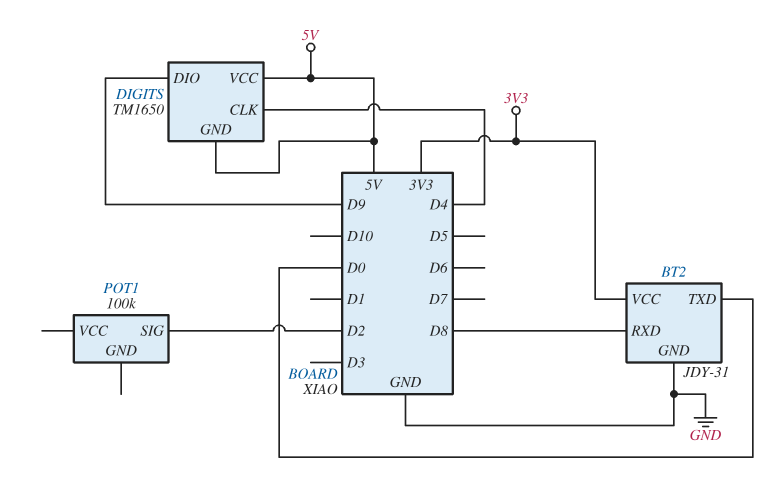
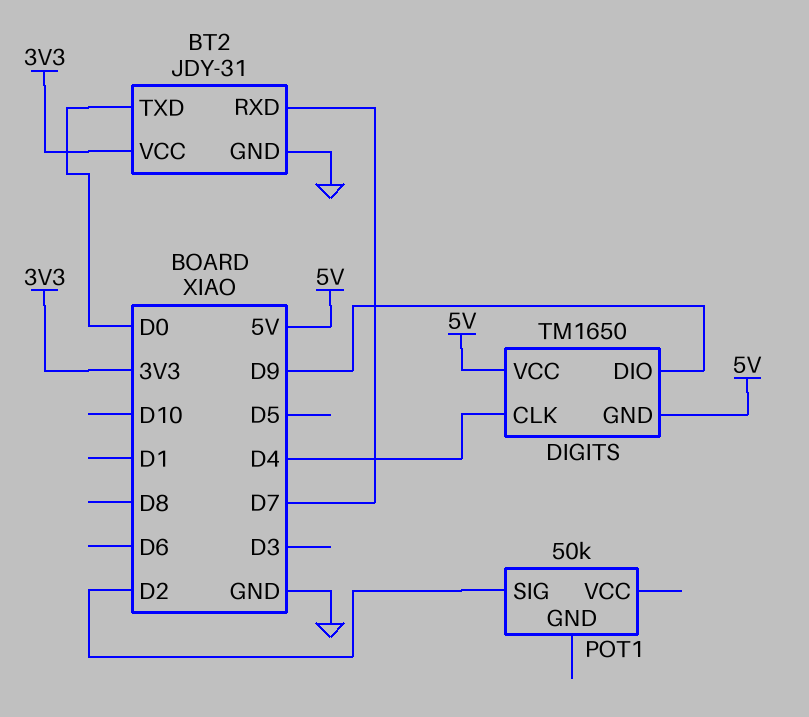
BT2 pin RXD: D8 -> D7
POT1: 100k -> 50k

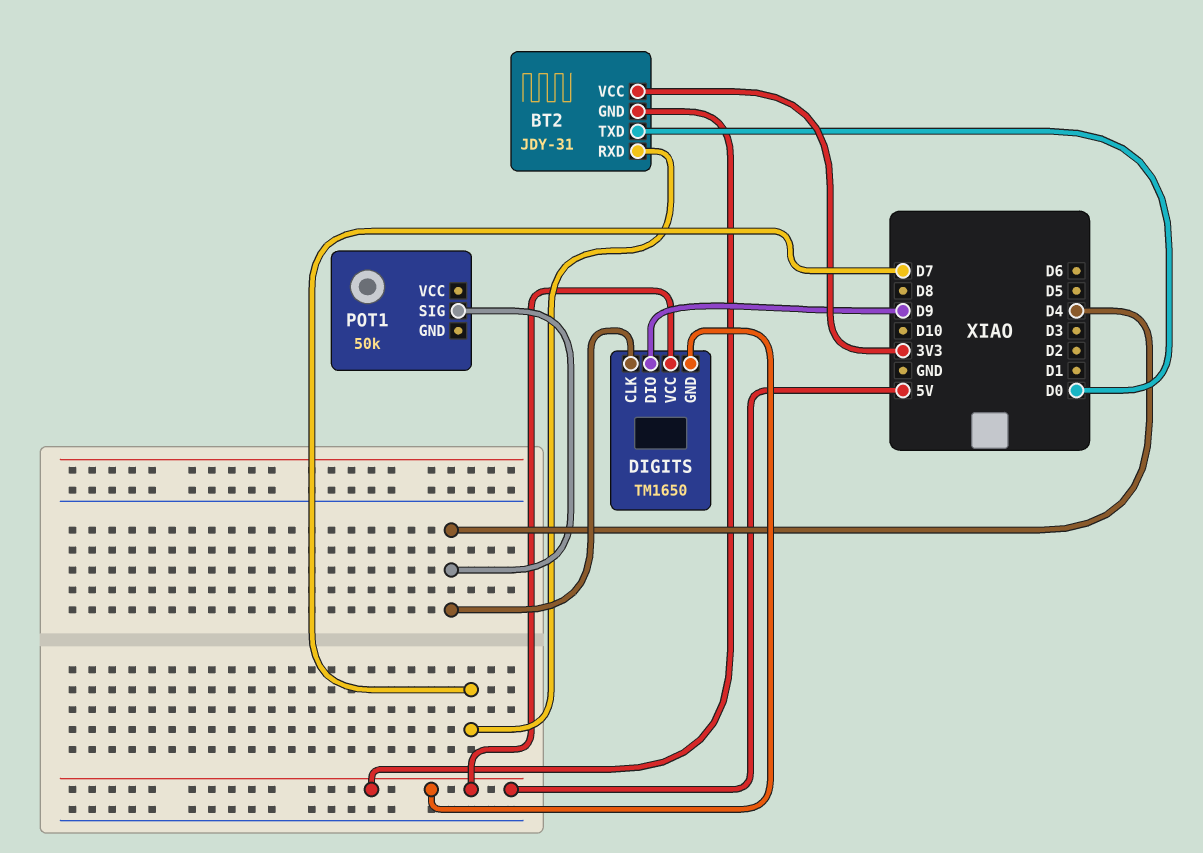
BT2 pin GND: GND -> 5V
POT1 pin SIG: D2 -> D4

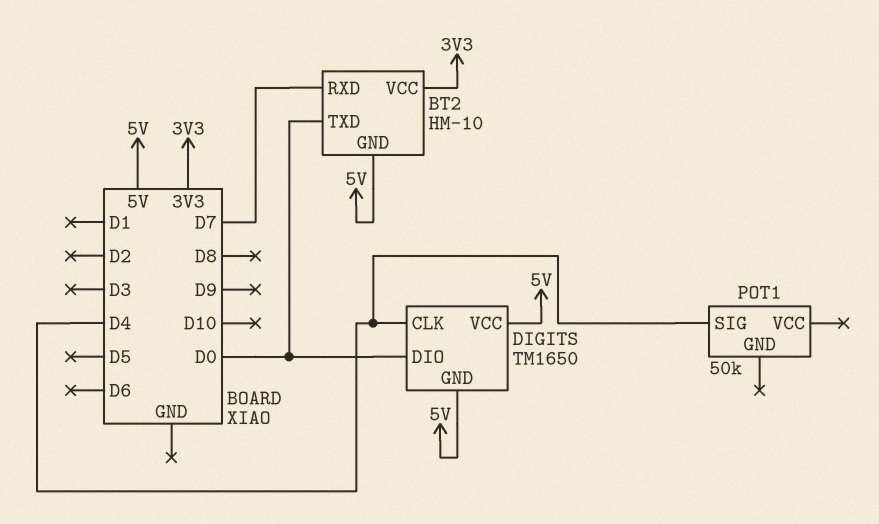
BT2: JDY-31 -> HM-10
DIGITS pin DIO: D9 -> D0

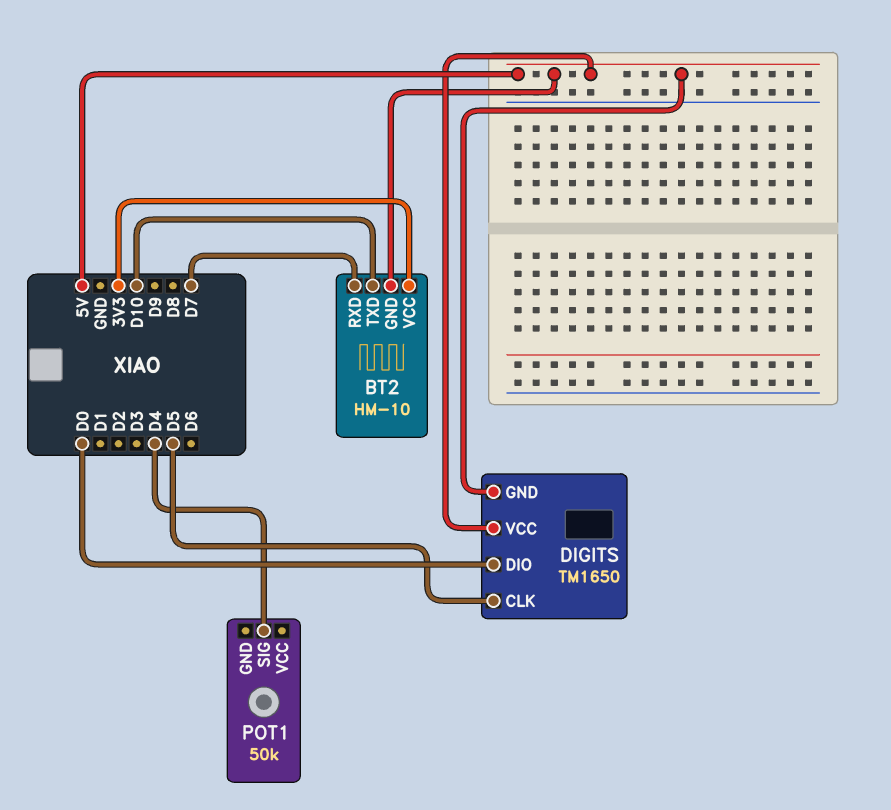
BT2 pin TXD: D0 -> D10
DIGITS pin CLK: D4 -> D5

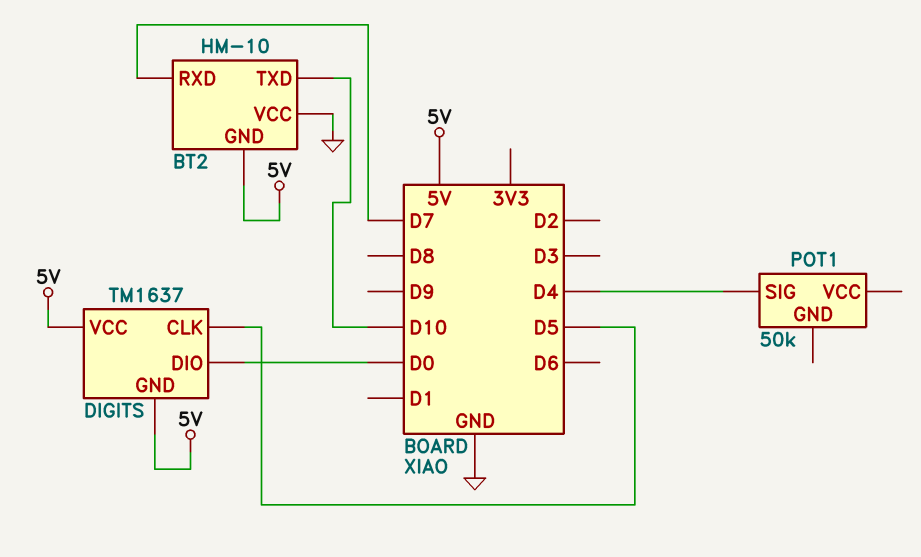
BT2 pin VCC: 3V3 -> GND
DIGITS: TM1650 -> TM1637

